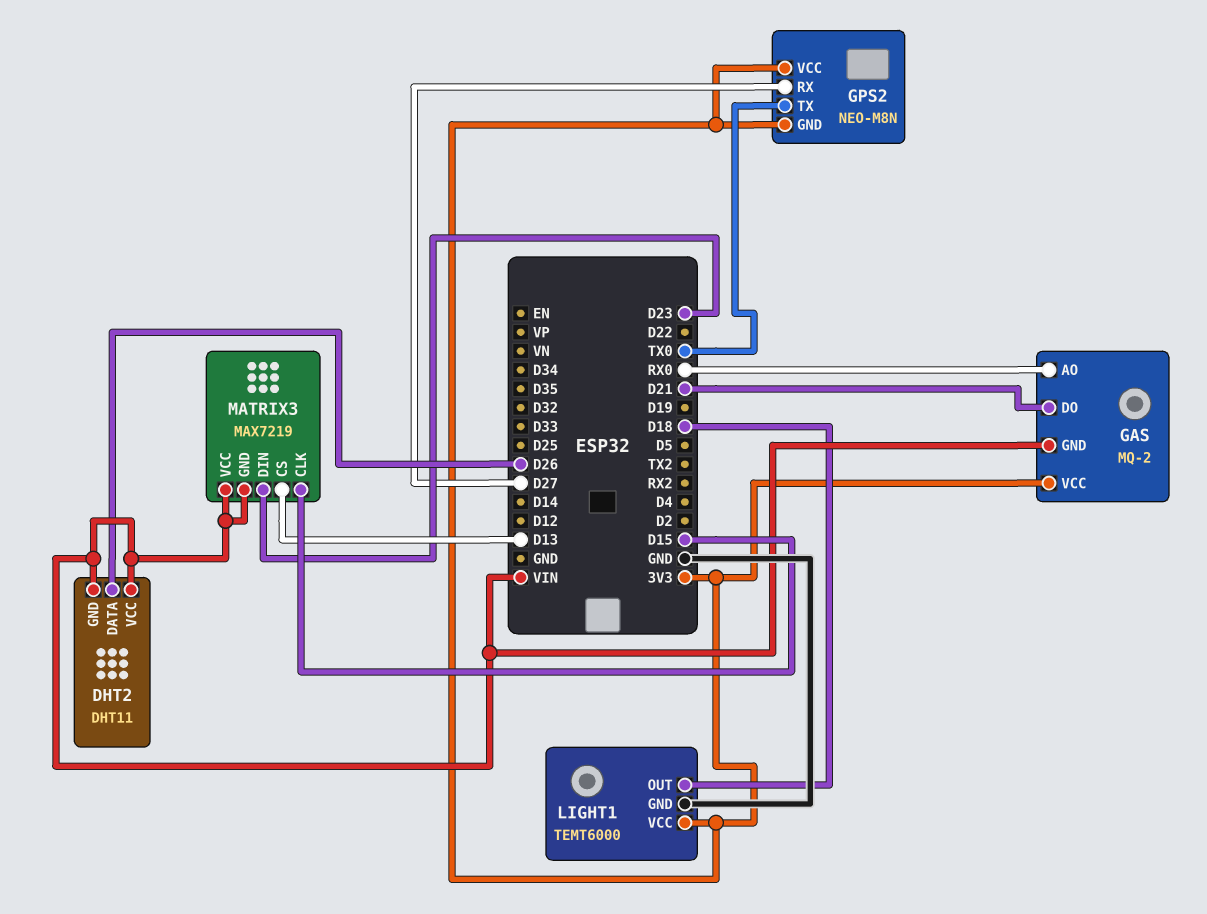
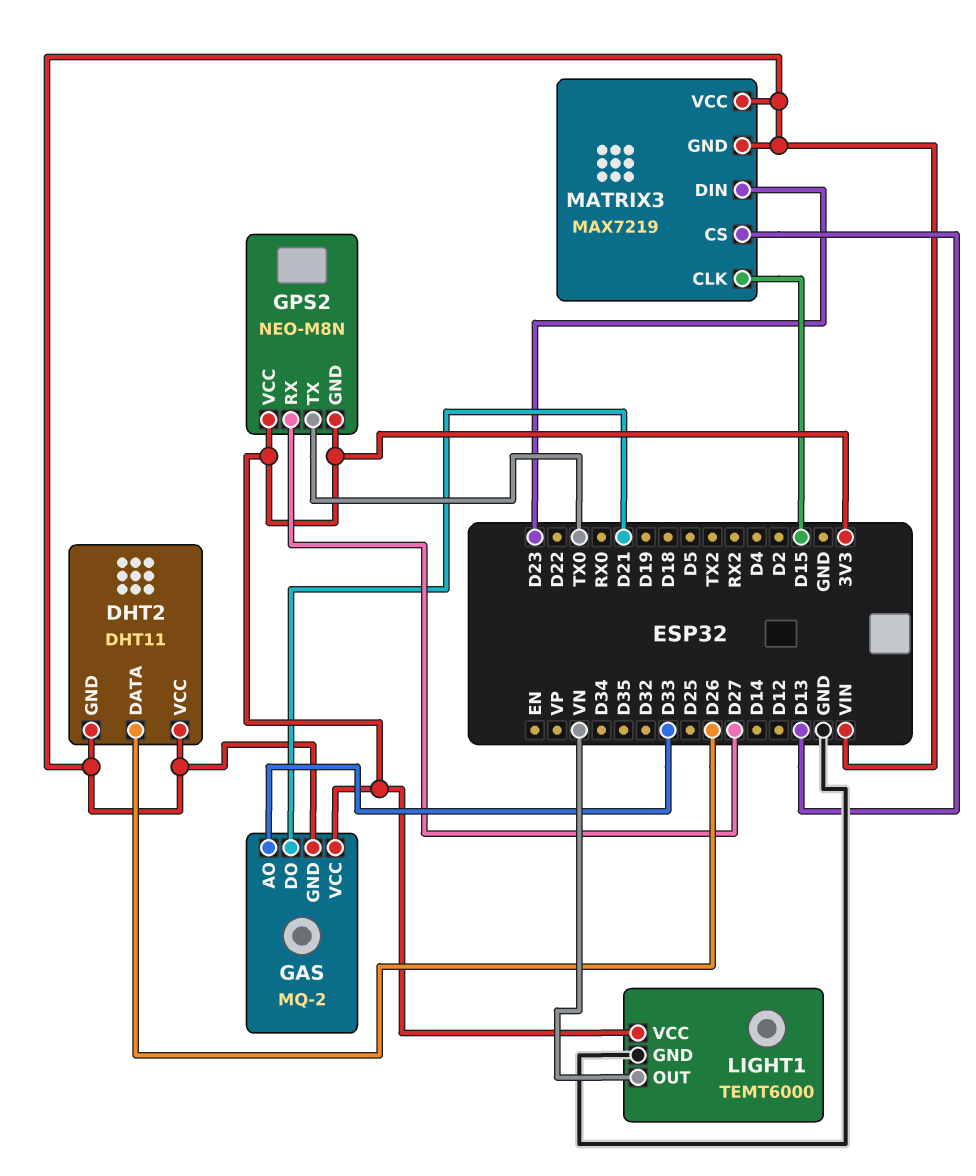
GAS pin AO: RX0 -> D33
LIGHT1 pin OUT: D18 -> VN

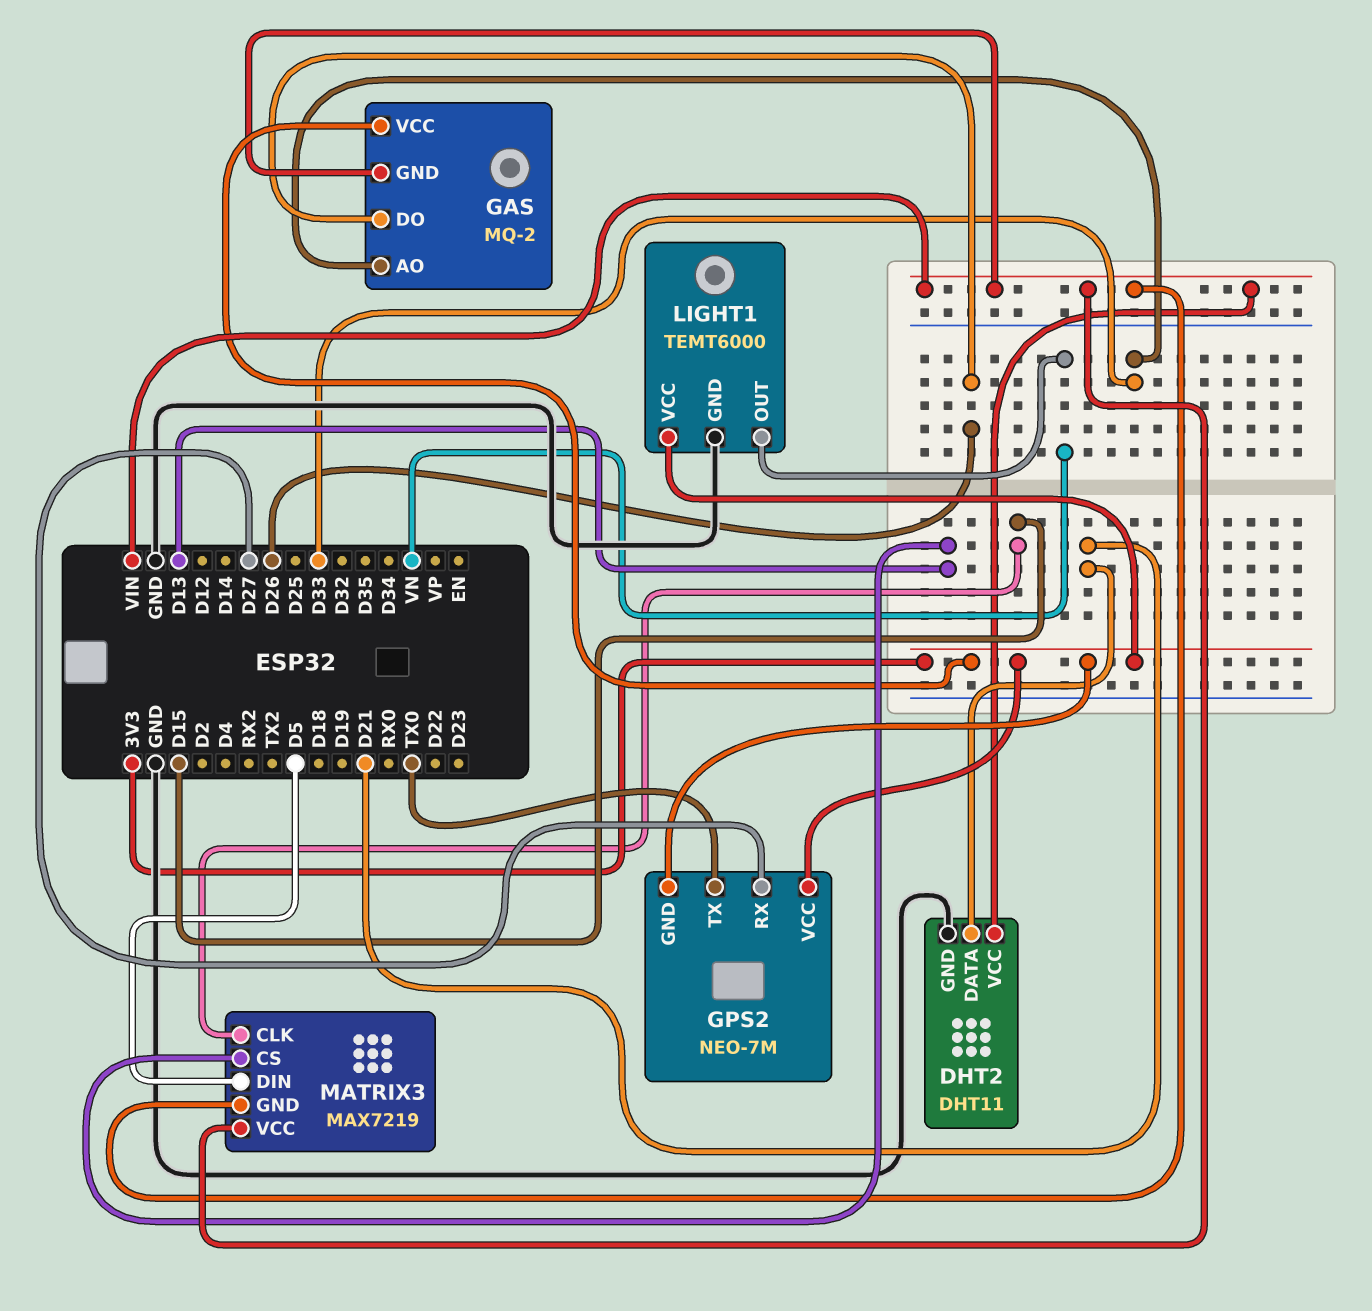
DHT2 pin DATA: D26 -> D21
DHT2 pin GND: VIN -> GND
GAS pin DO: D21 -> D26
GPS2: NEO-M8N -> NEO-7M
MATRIX3 pin DIN: D23 -> D5

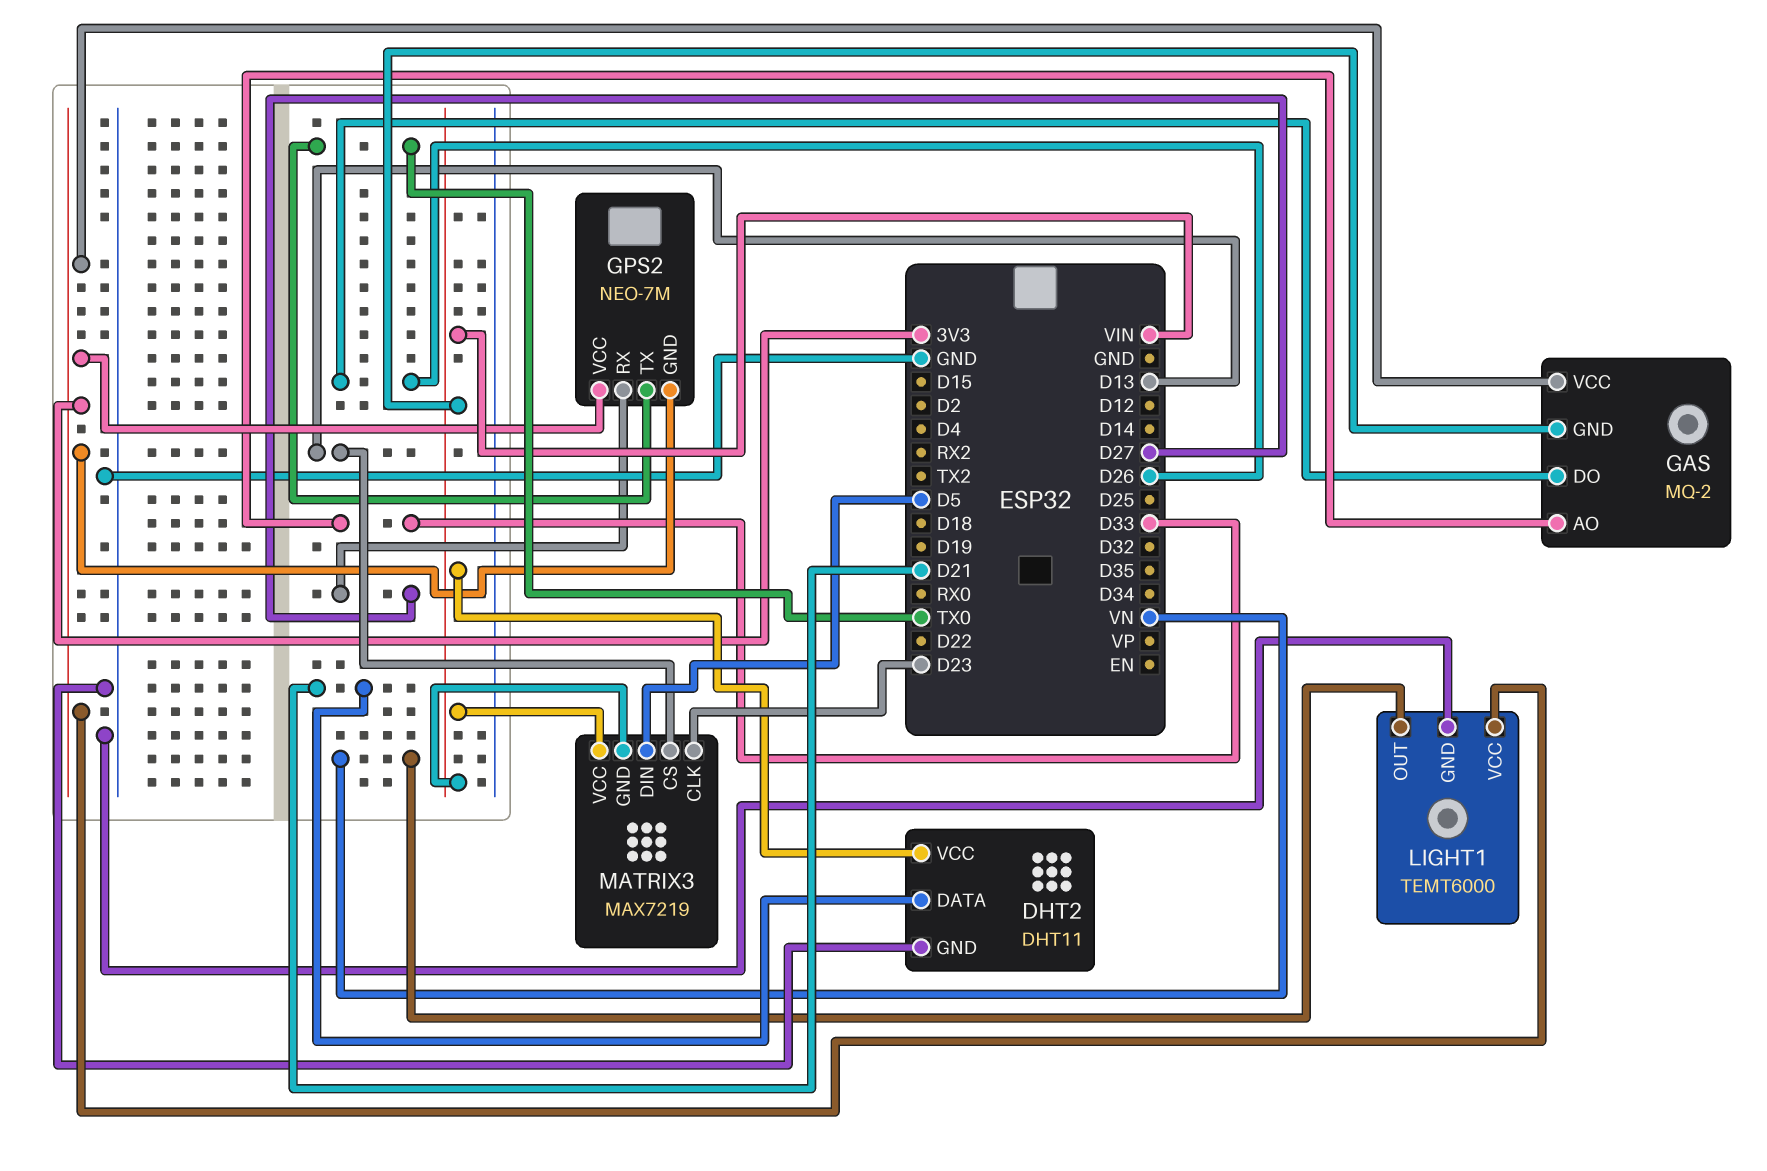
MATRIX3 pin CLK: D15 -> D23

